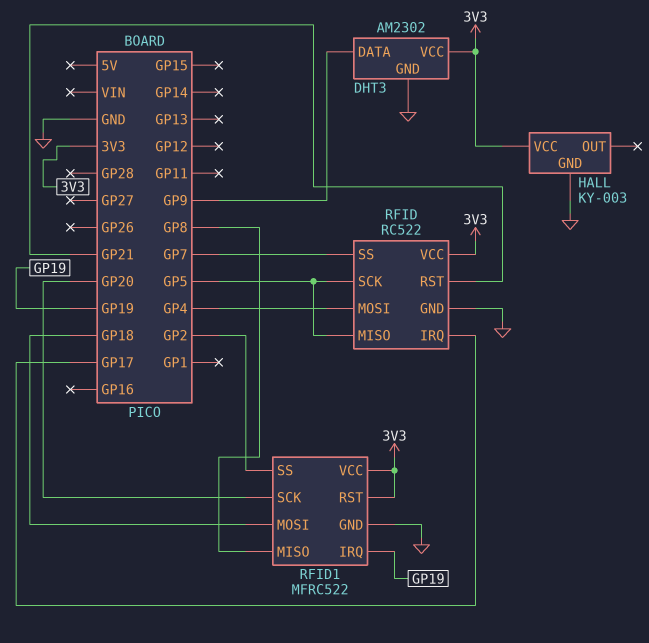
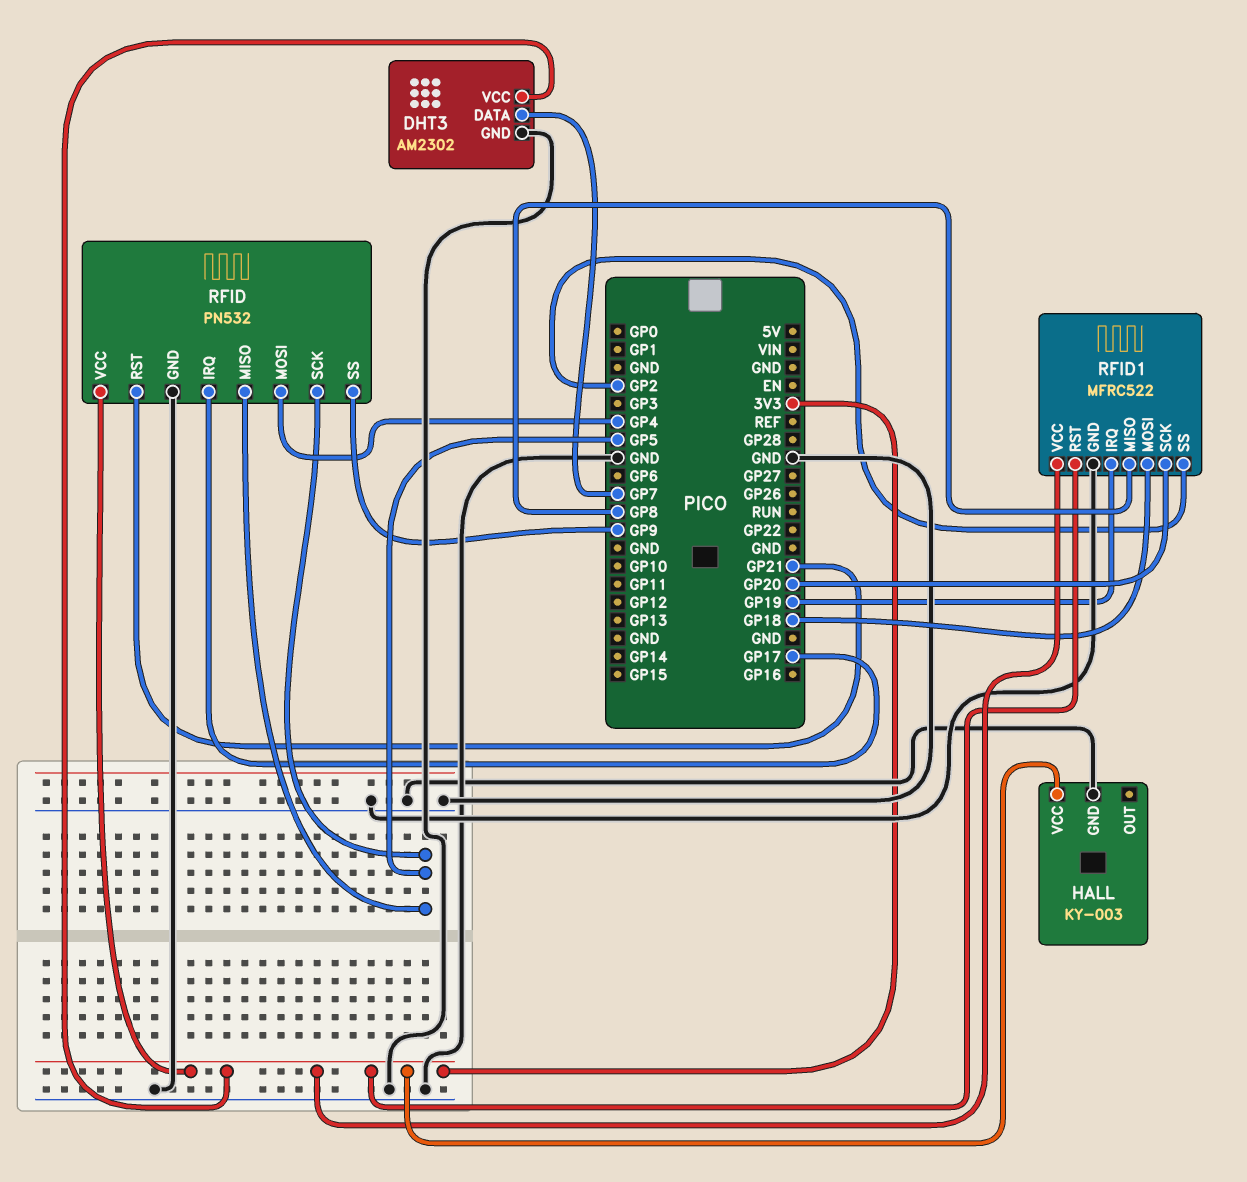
DHT3 pin DATA: GP9 -> GP7
RFID: RC522 -> PN532
RFID pin SS: GP7 -> GP9

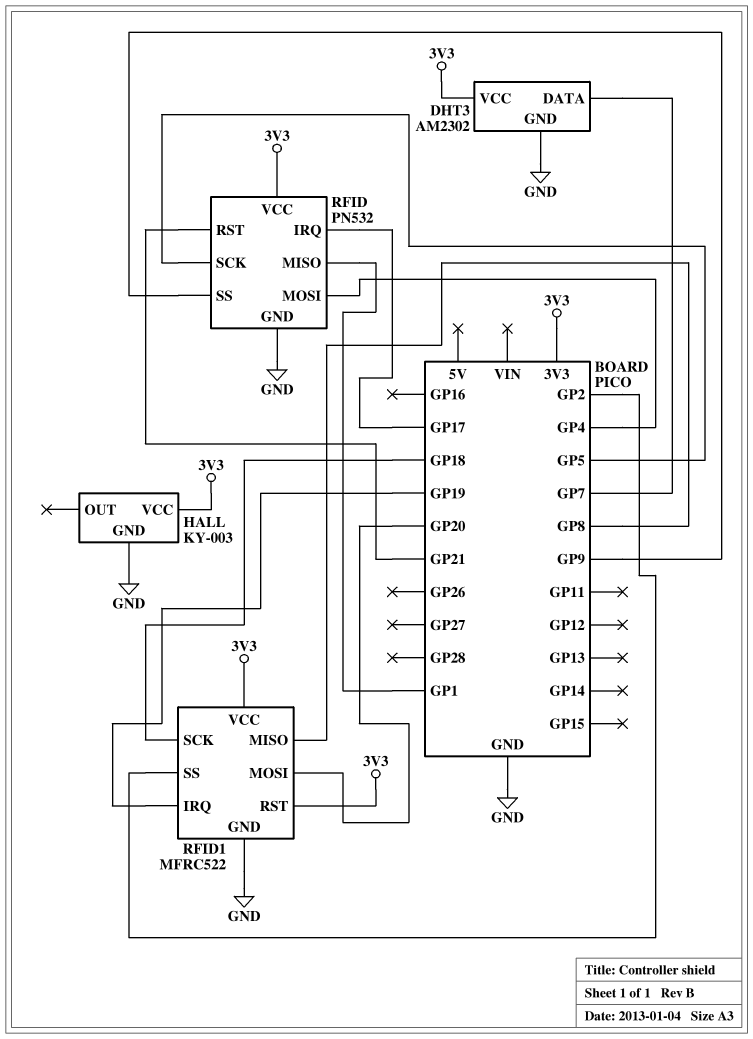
RFID pin MISO: GP5 -> GP1
RFID1 pin MOSI: GP18 -> GP20
RFID1 pin SCK: GP20 -> GP18

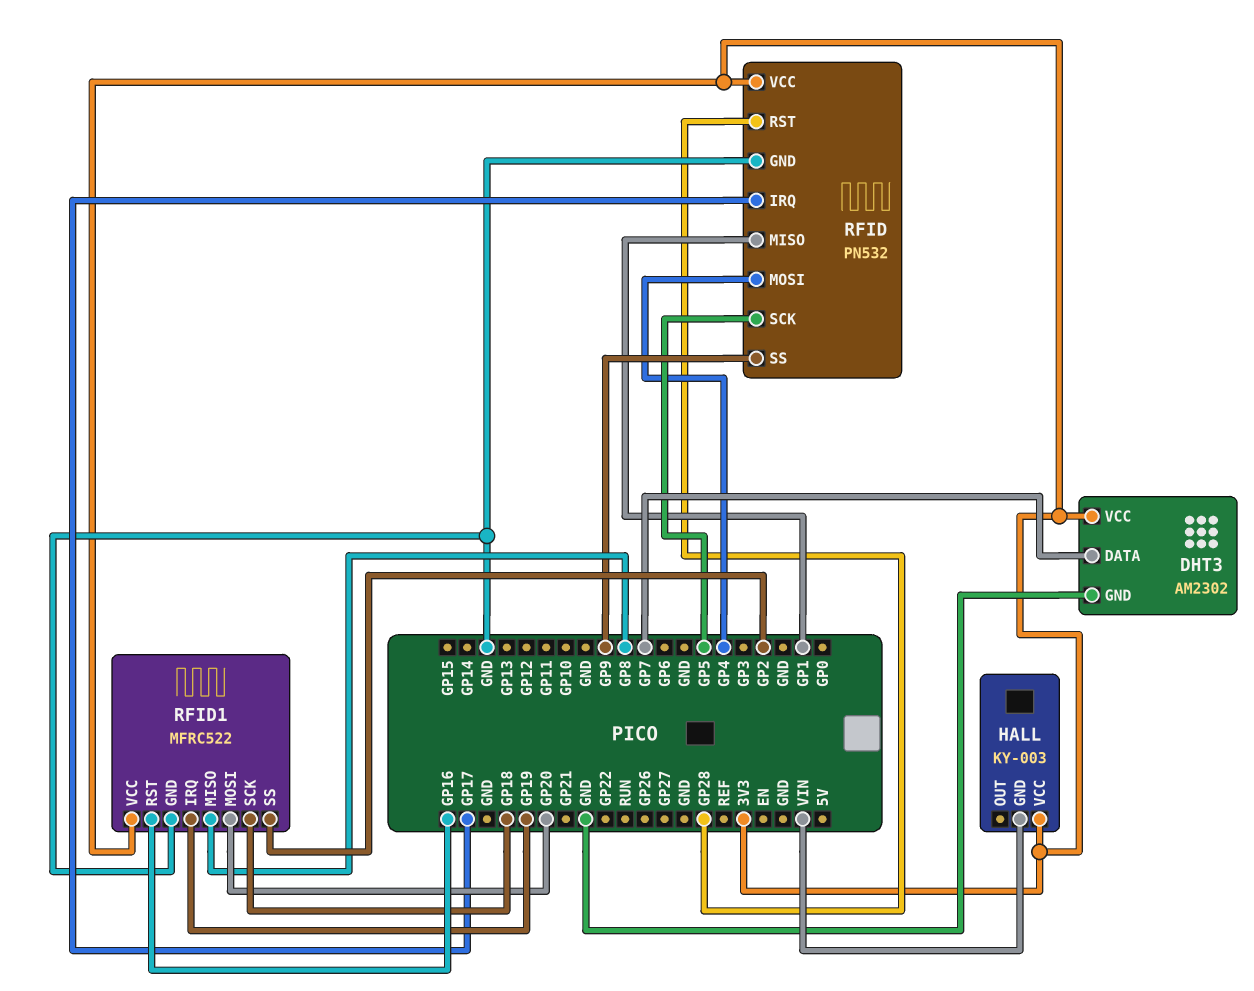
HALL pin GND: GND -> VIN
RFID pin RST: GP21 -> GP28
RFID1 pin RST: 3V3 -> GP16

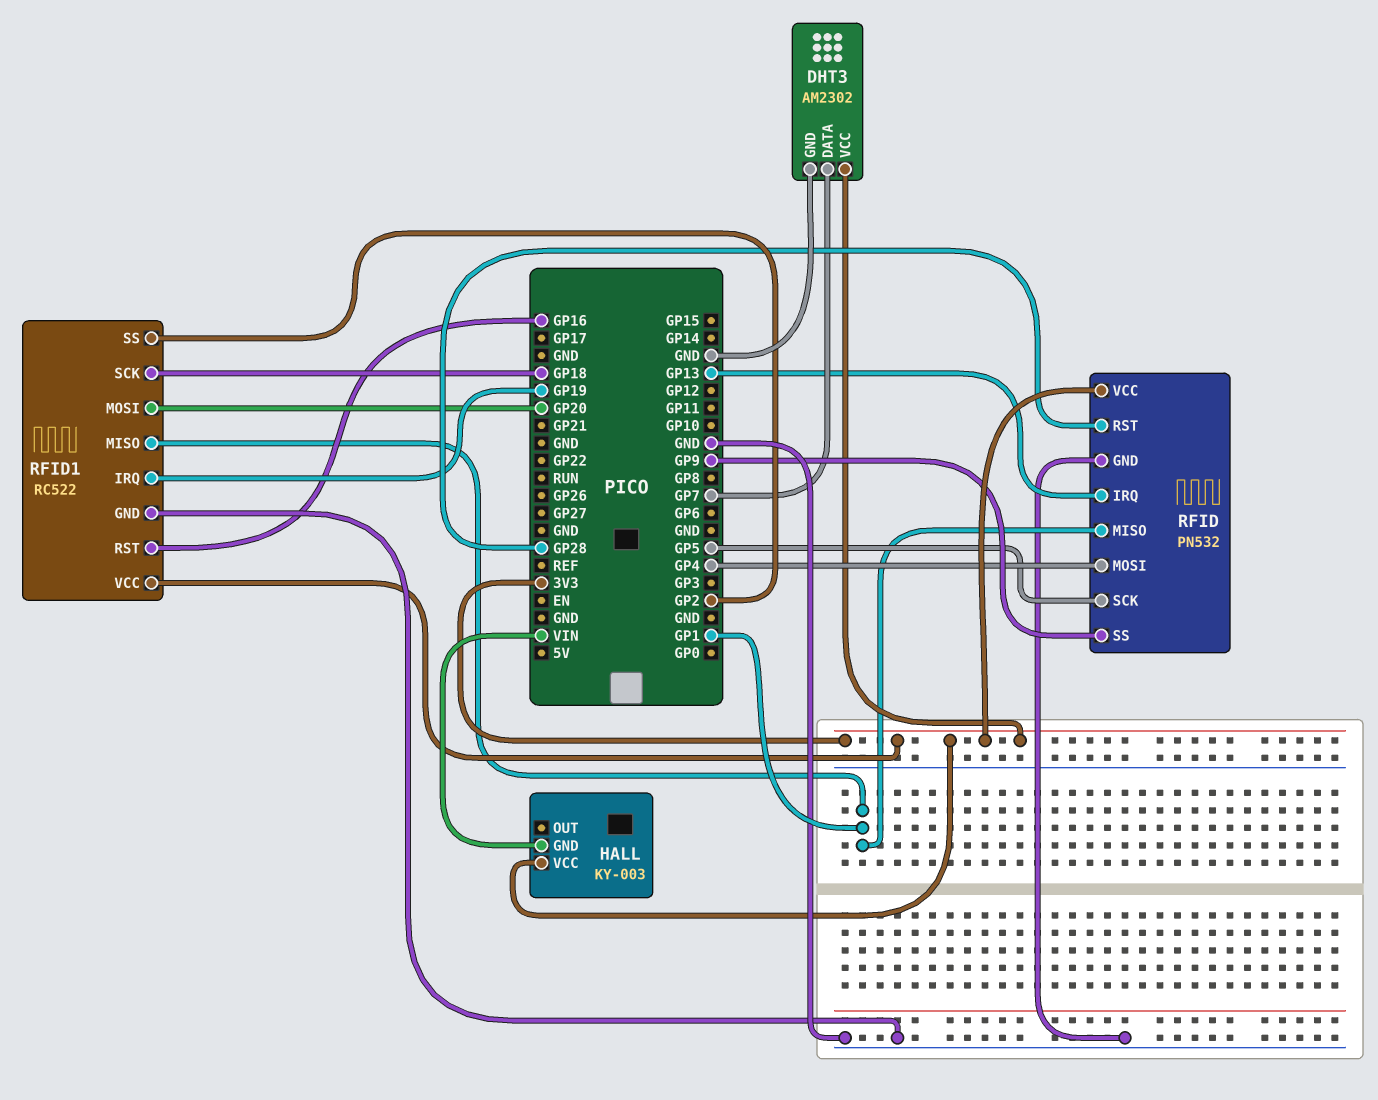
RFID pin IRQ: GP17 -> GP13
RFID1: MFRC522 -> RC522
RFID1 pin MISO: GP8 -> GP1

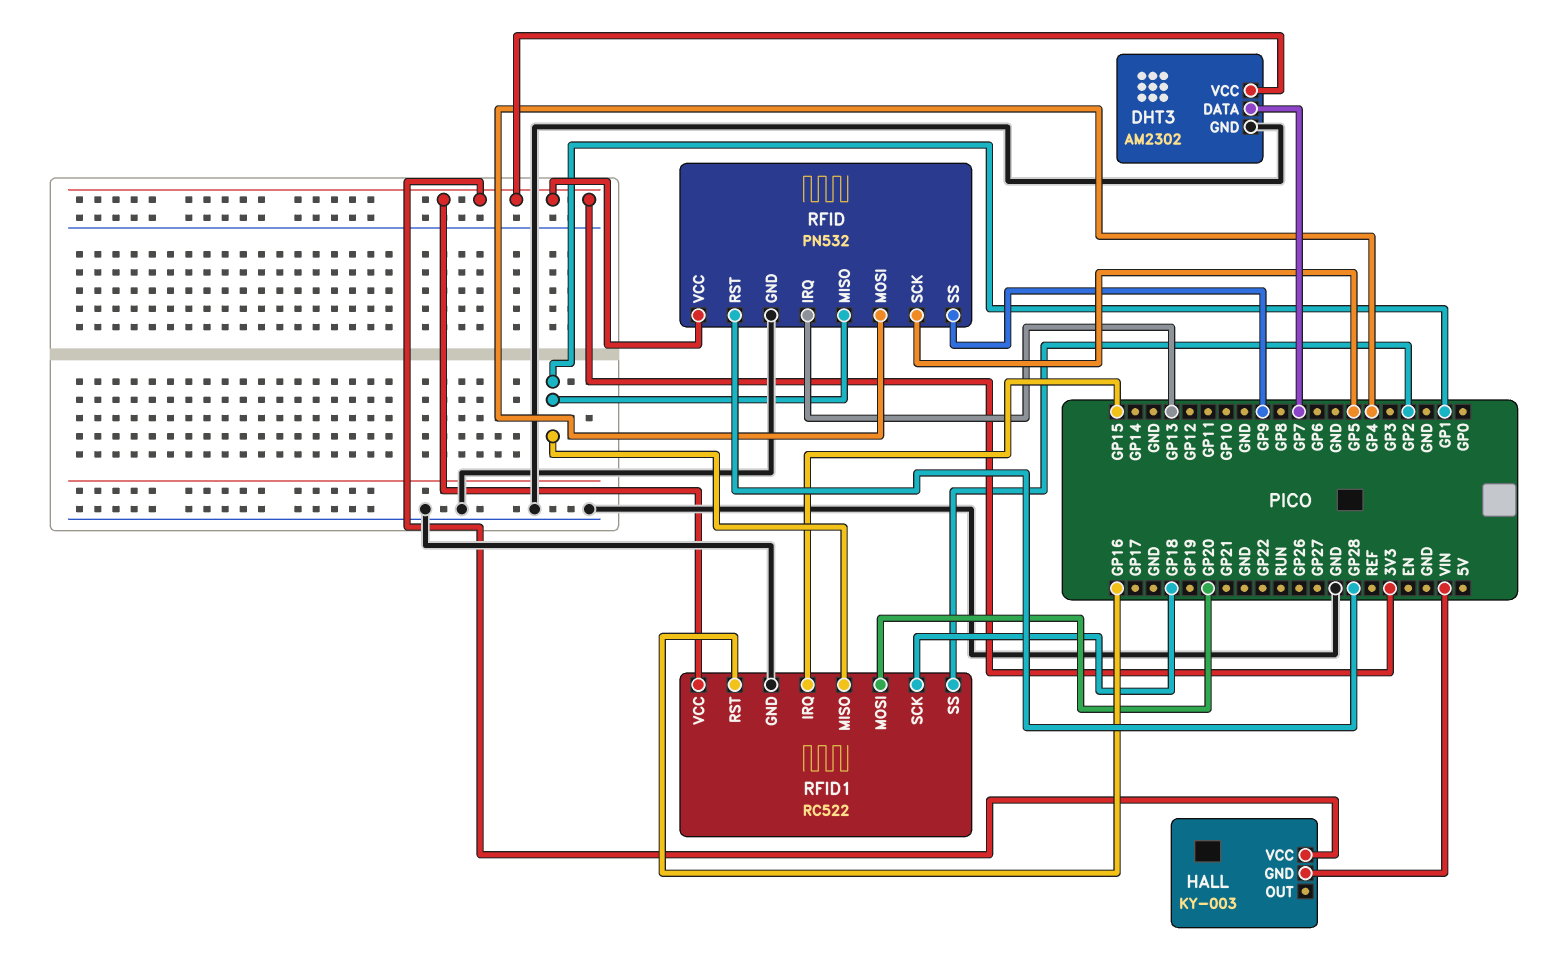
RFID1 pin IRQ: GP19 -> GP15

